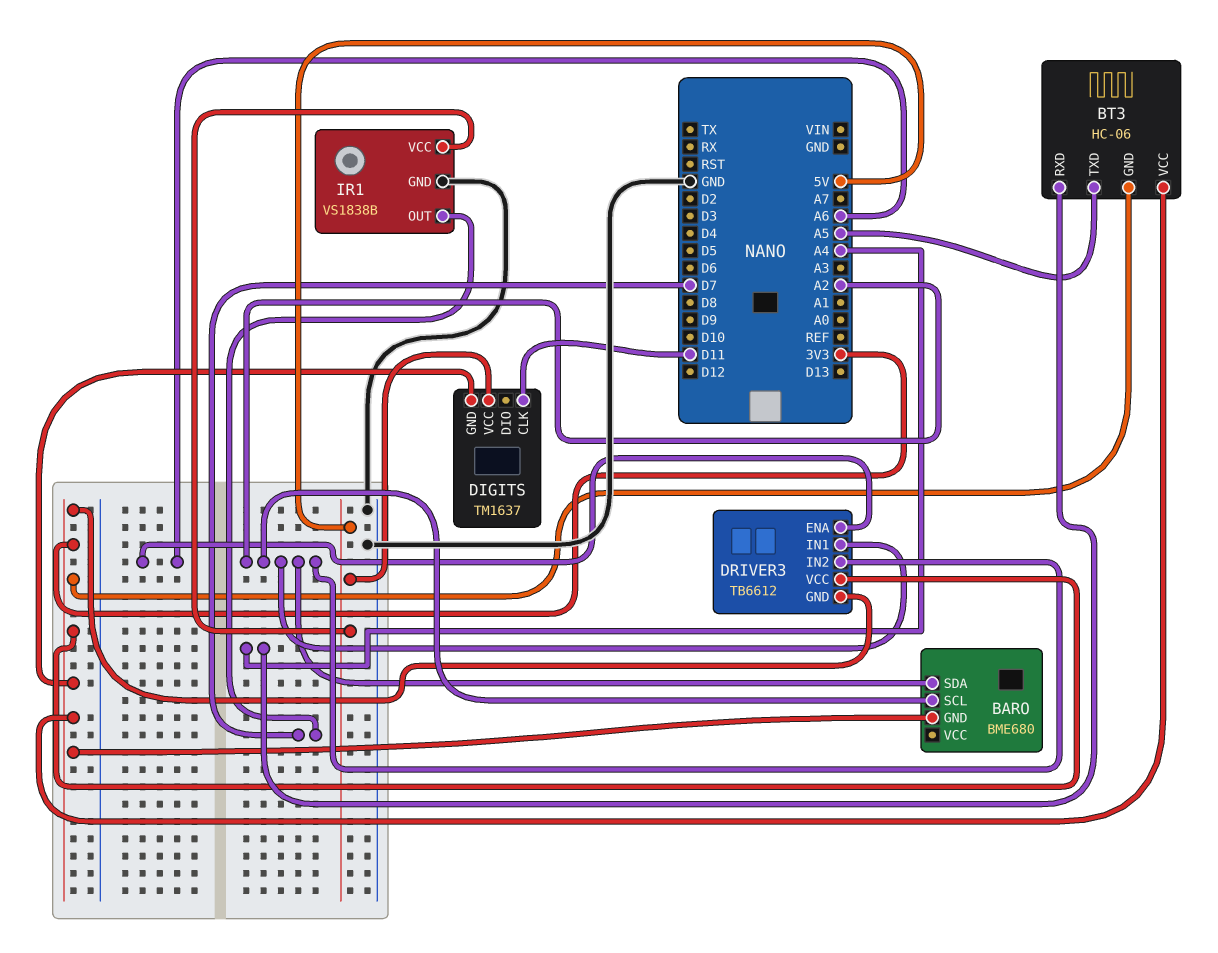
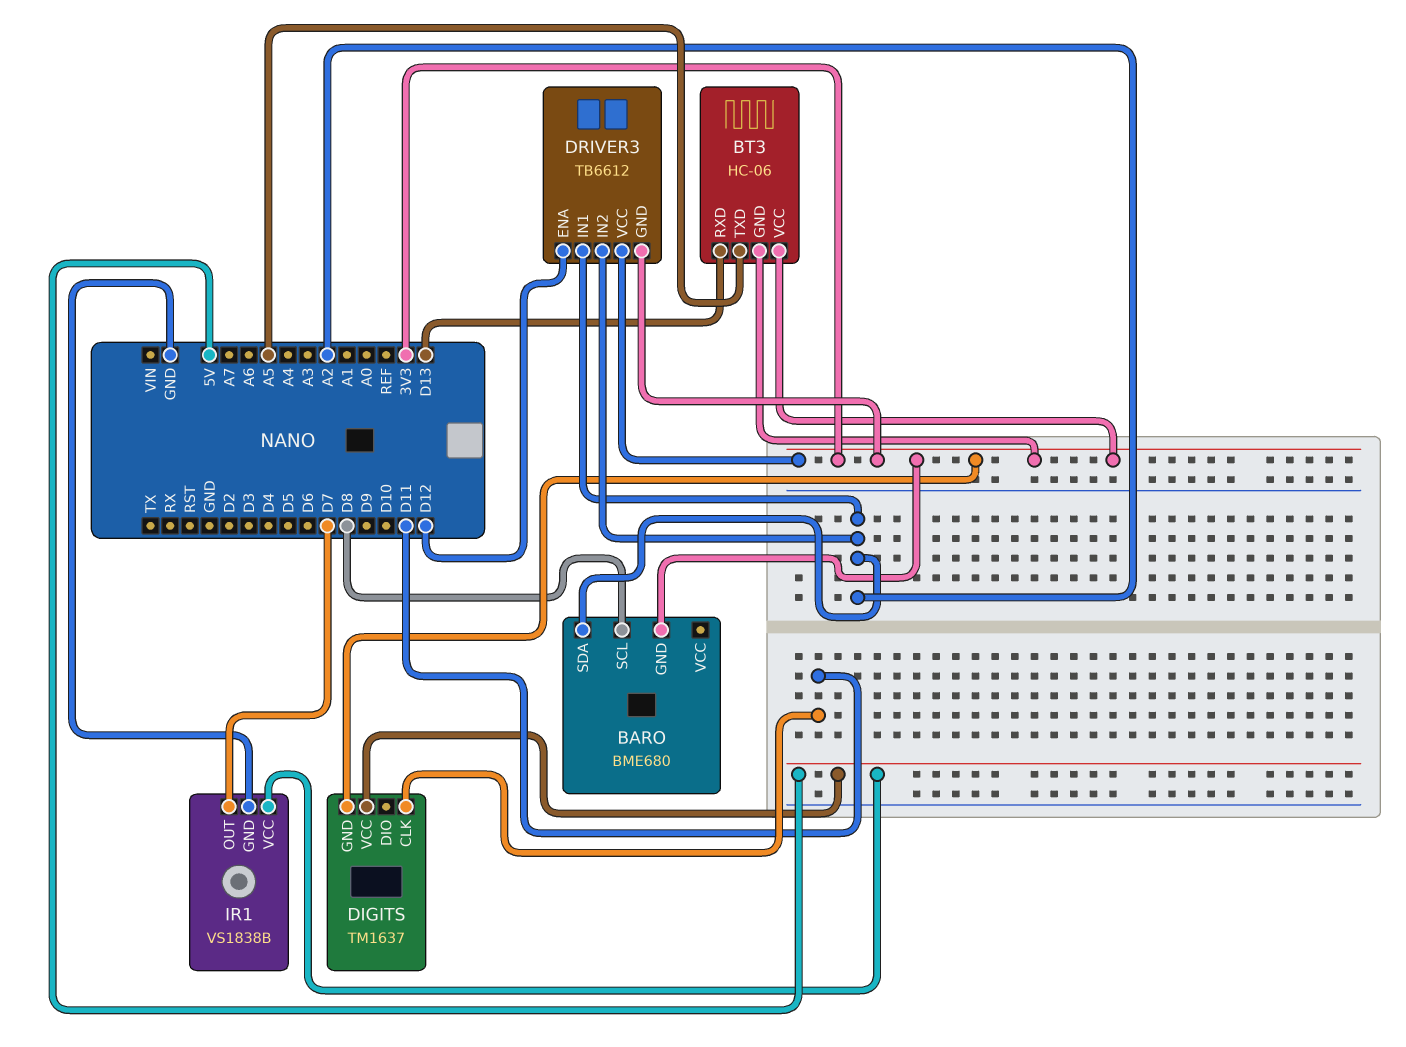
BARO pin SCL: A2 -> D8
BT3 pin RXD: A4 -> D13
DRIVER3 pin ENA: A6 -> D12

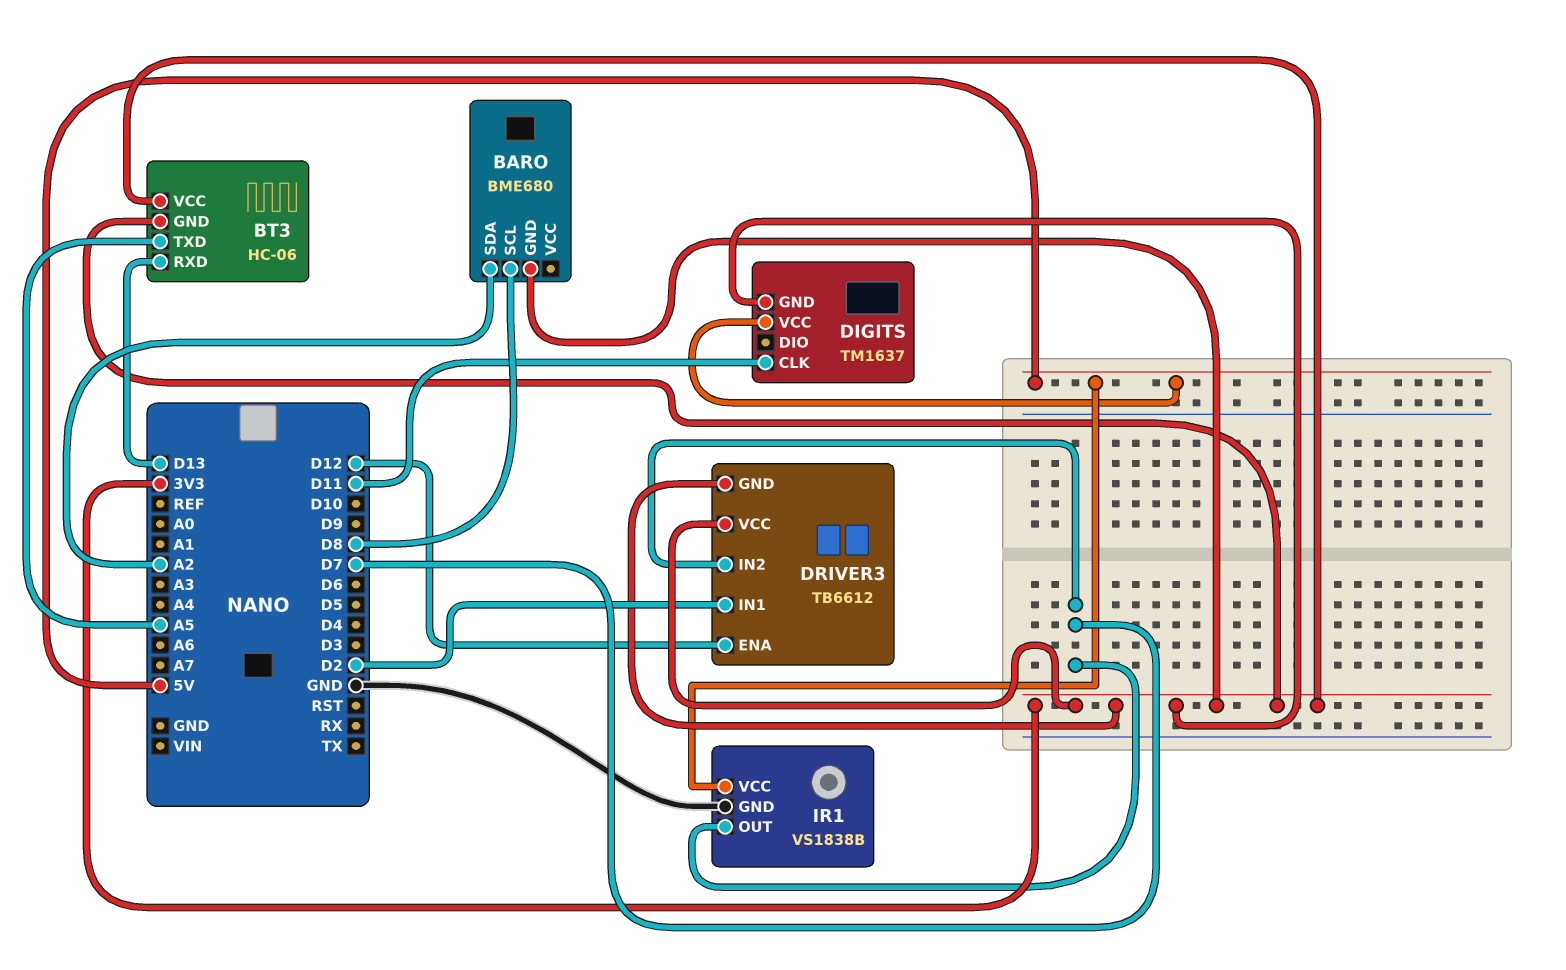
DRIVER3 pin IN1: A2 -> D2
DRIVER3 pin IN2: A2 -> D7

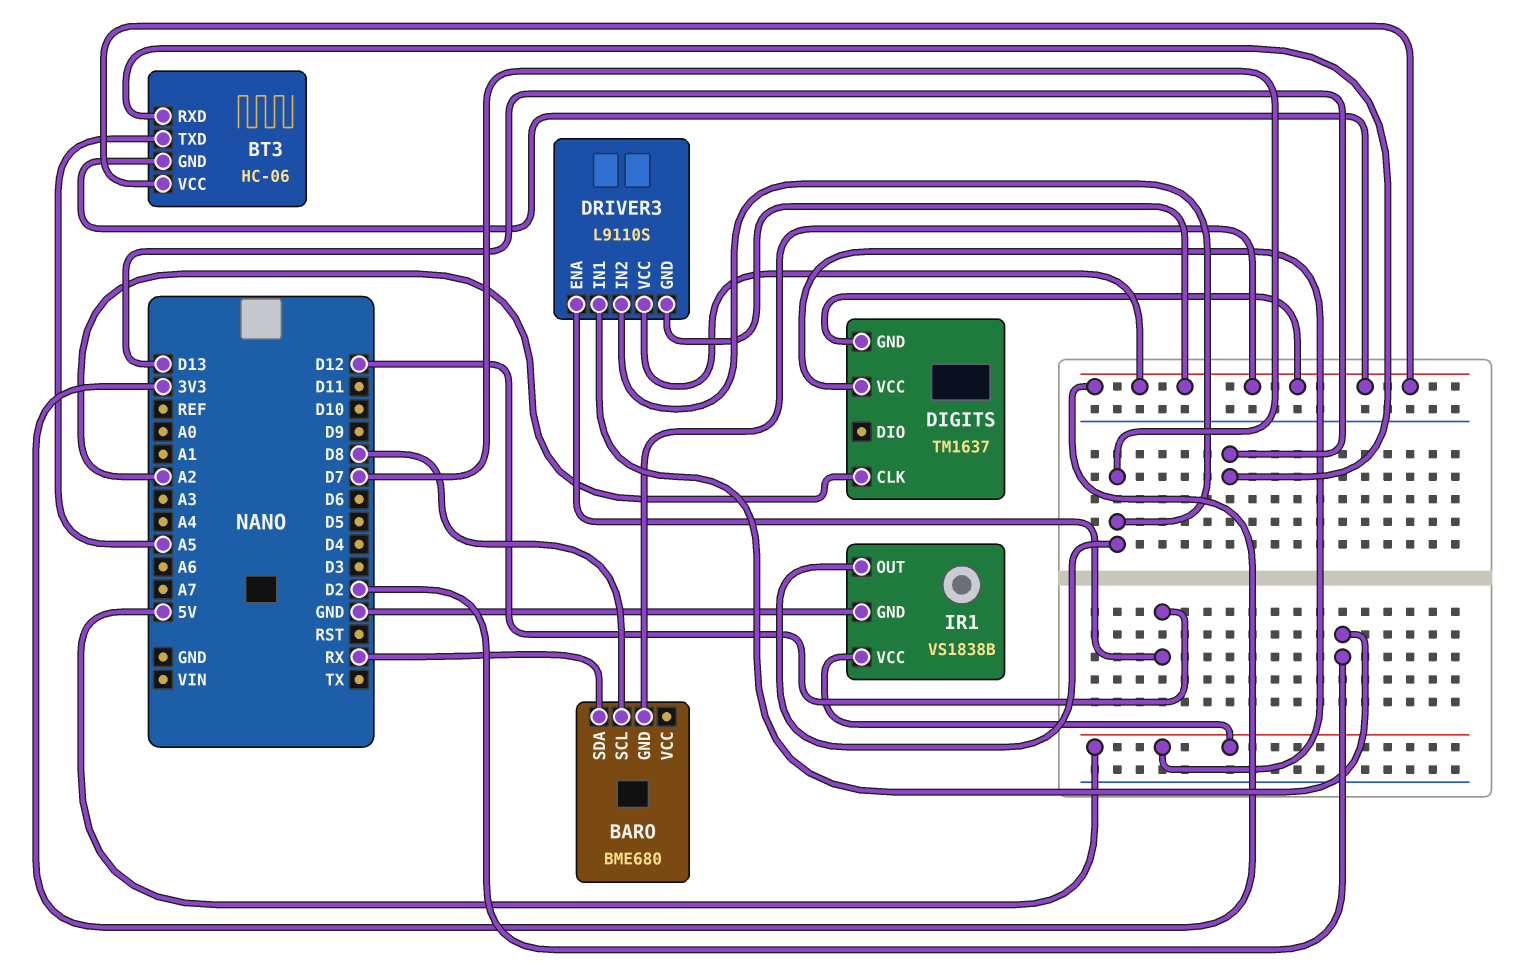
BARO pin SDA: A2 -> RX
DIGITS pin CLK: D11 -> A2
DRIVER3: TB6612 -> L9110S

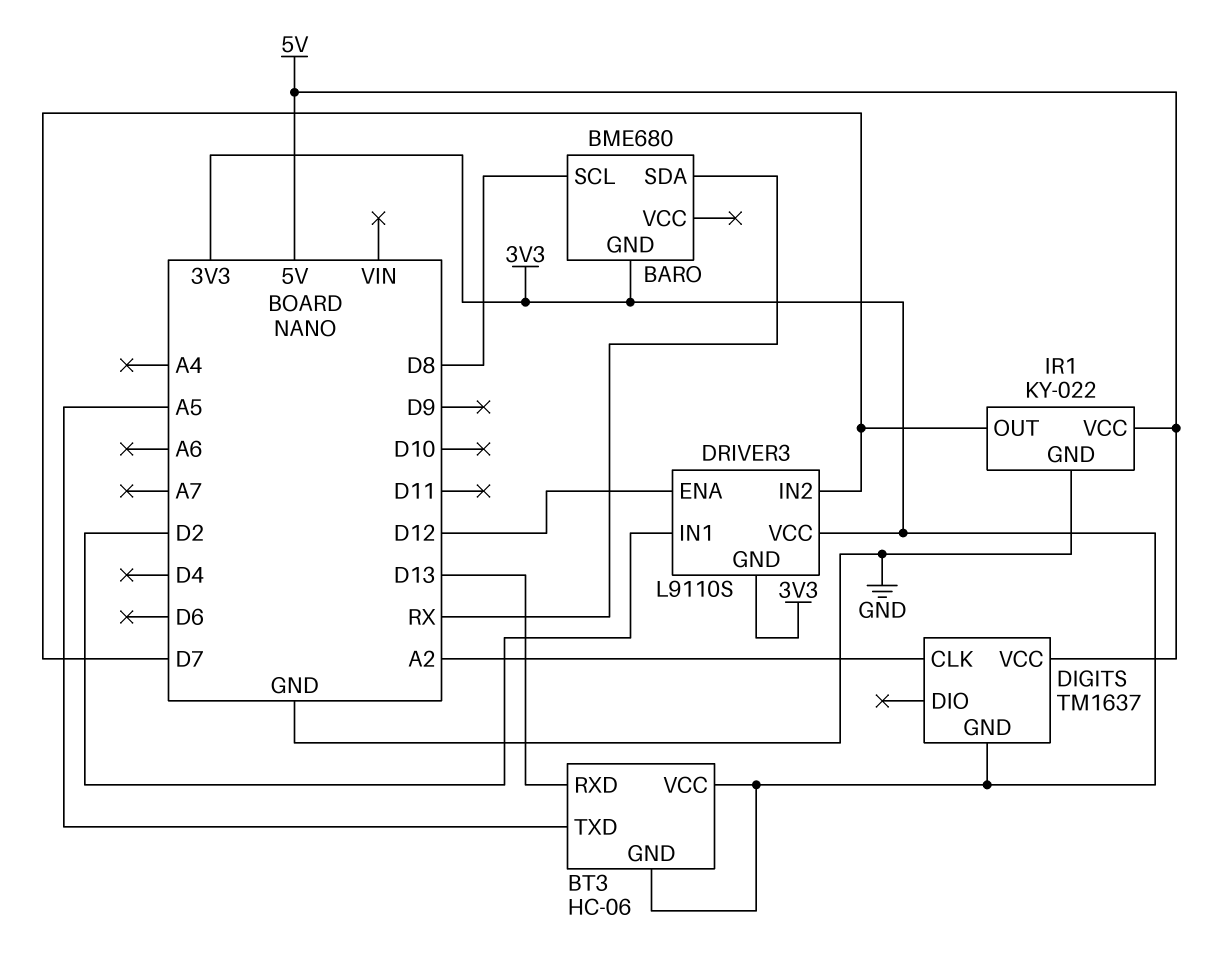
IR1: VS1838B -> KY-022

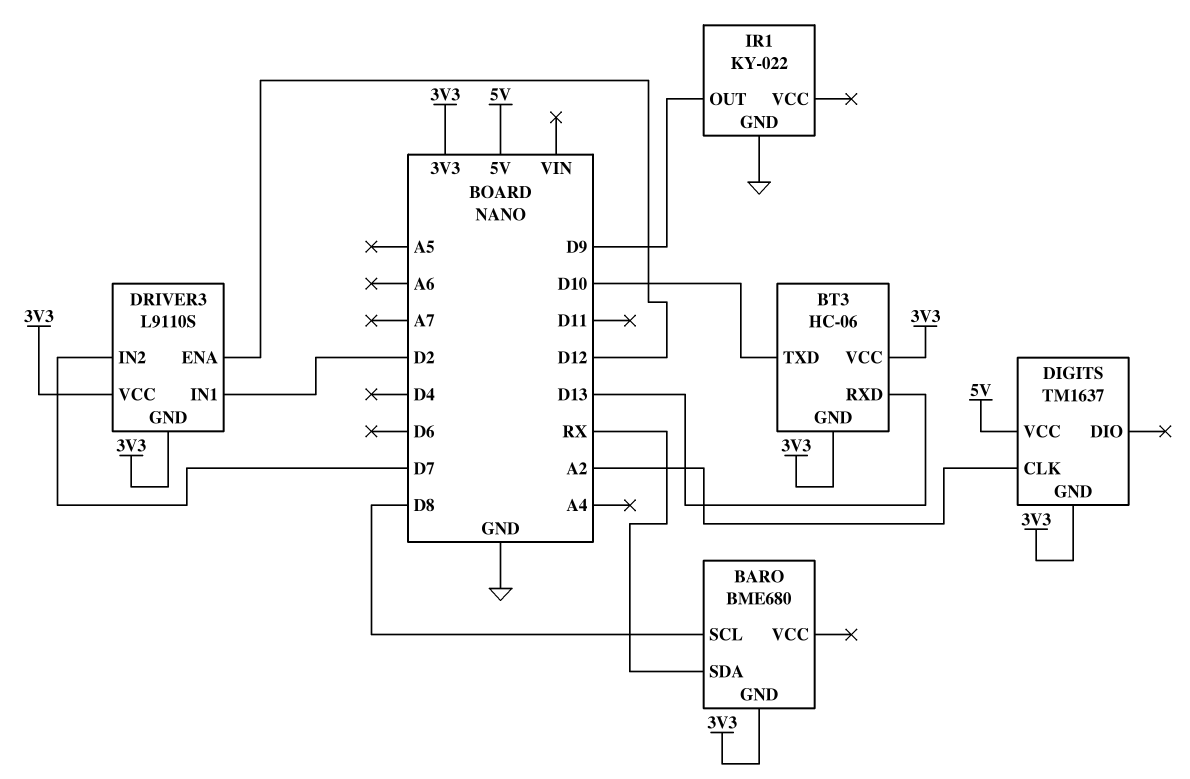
BT3 pin TXD: A5 -> D10
IR1 pin OUT: D7 -> D9
IR1 pin VCC: 5V -> none

